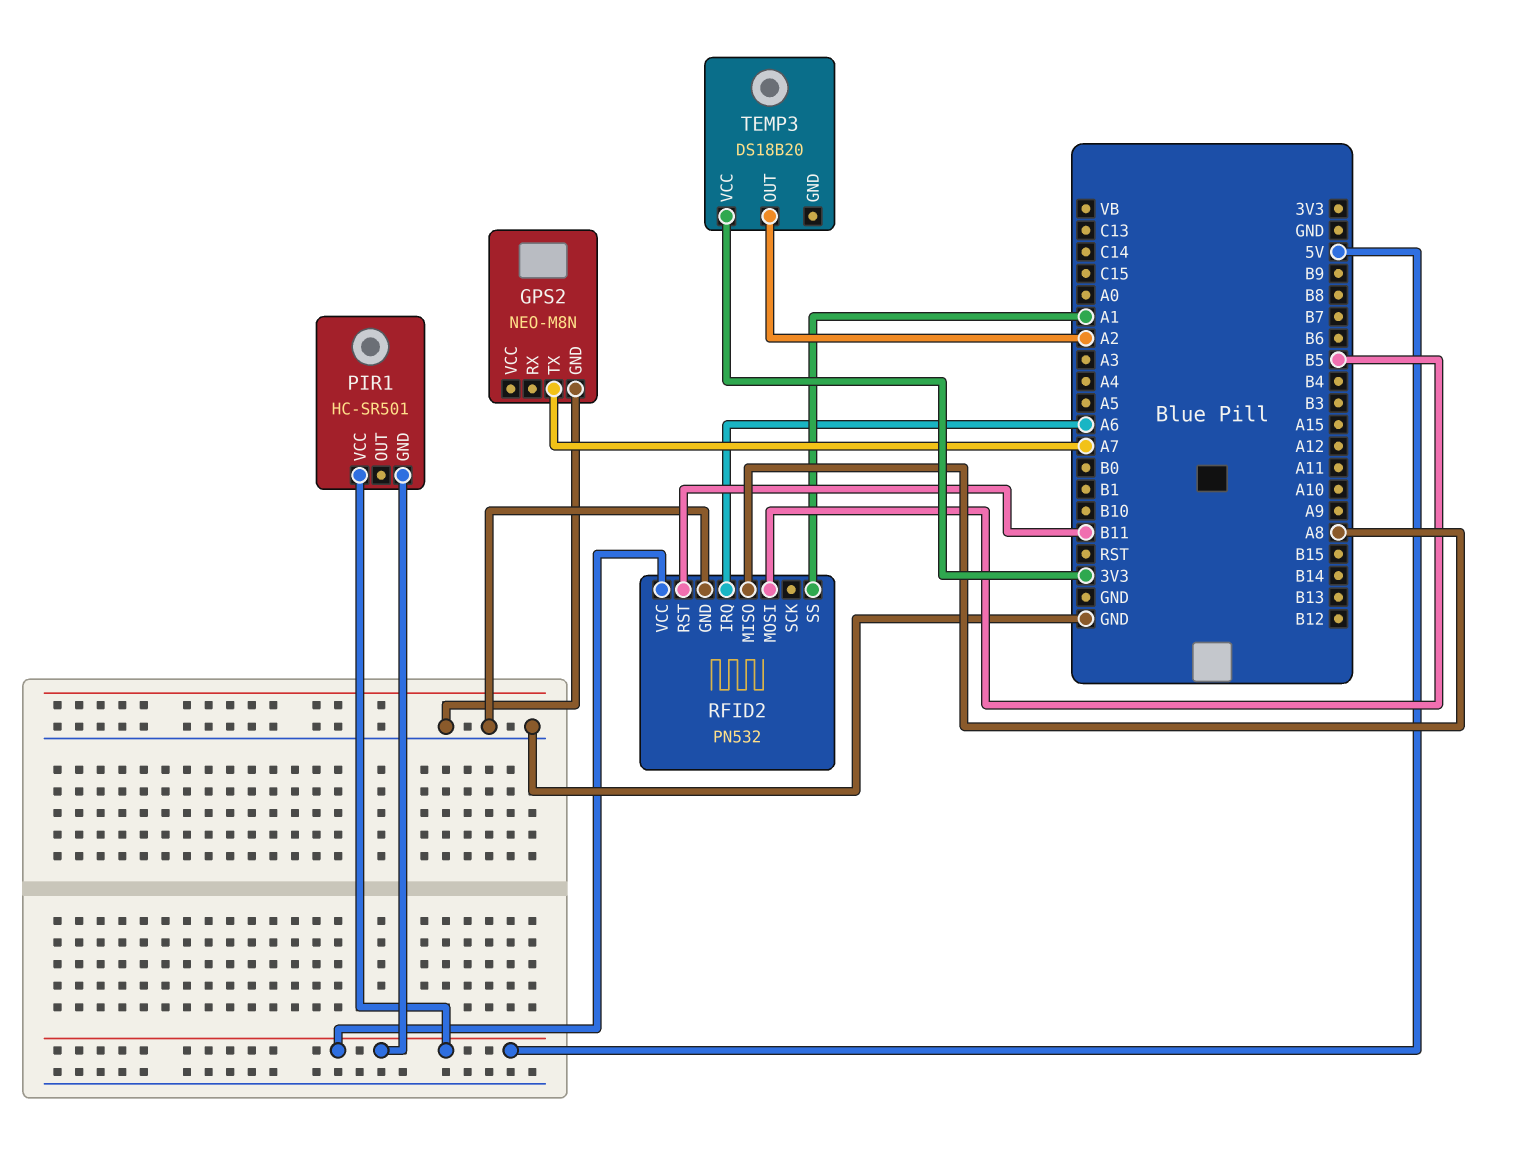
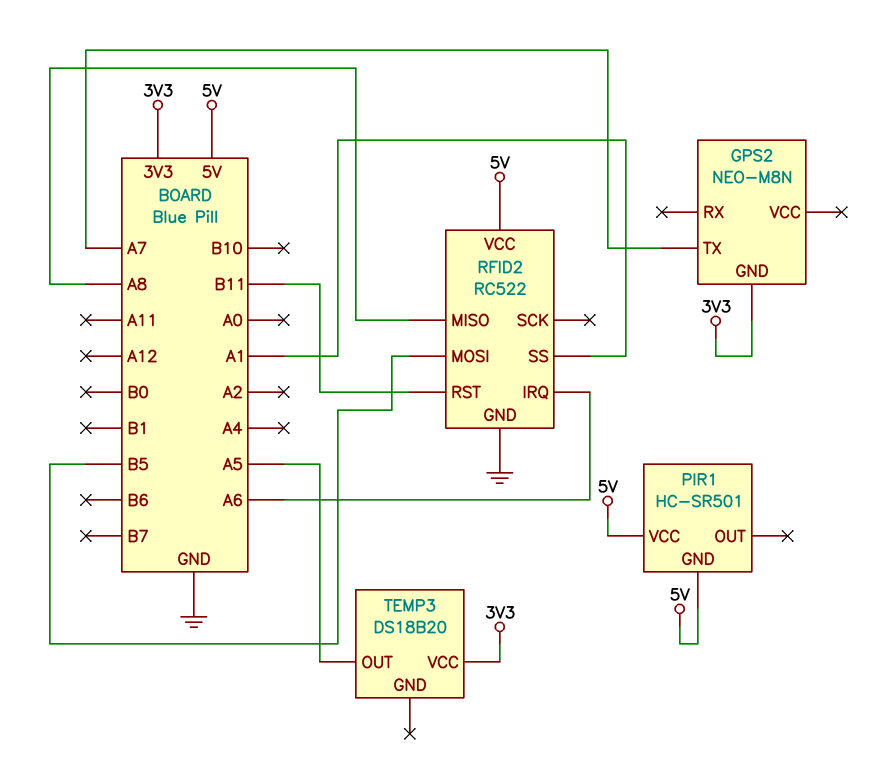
GPS2 pin GND: GND -> 3V3
RFID2: PN532 -> RC522
TEMP3 pin OUT: A2 -> A5

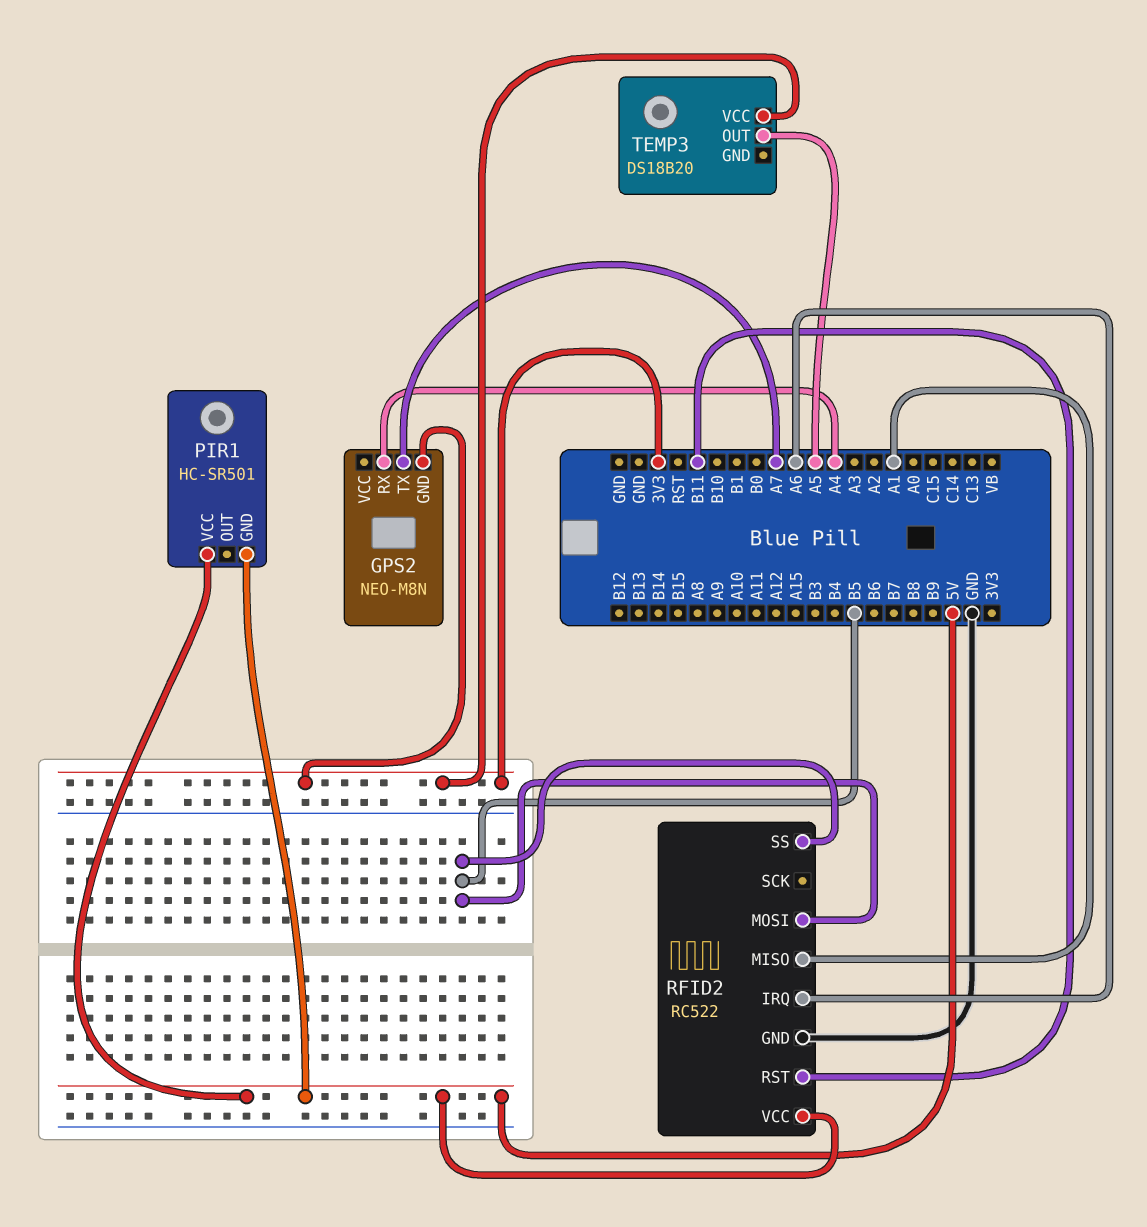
GPS2 pin RX: none -> A4
RFID2 pin MISO: A8 -> A1
RFID2 pin SS: A1 -> B5

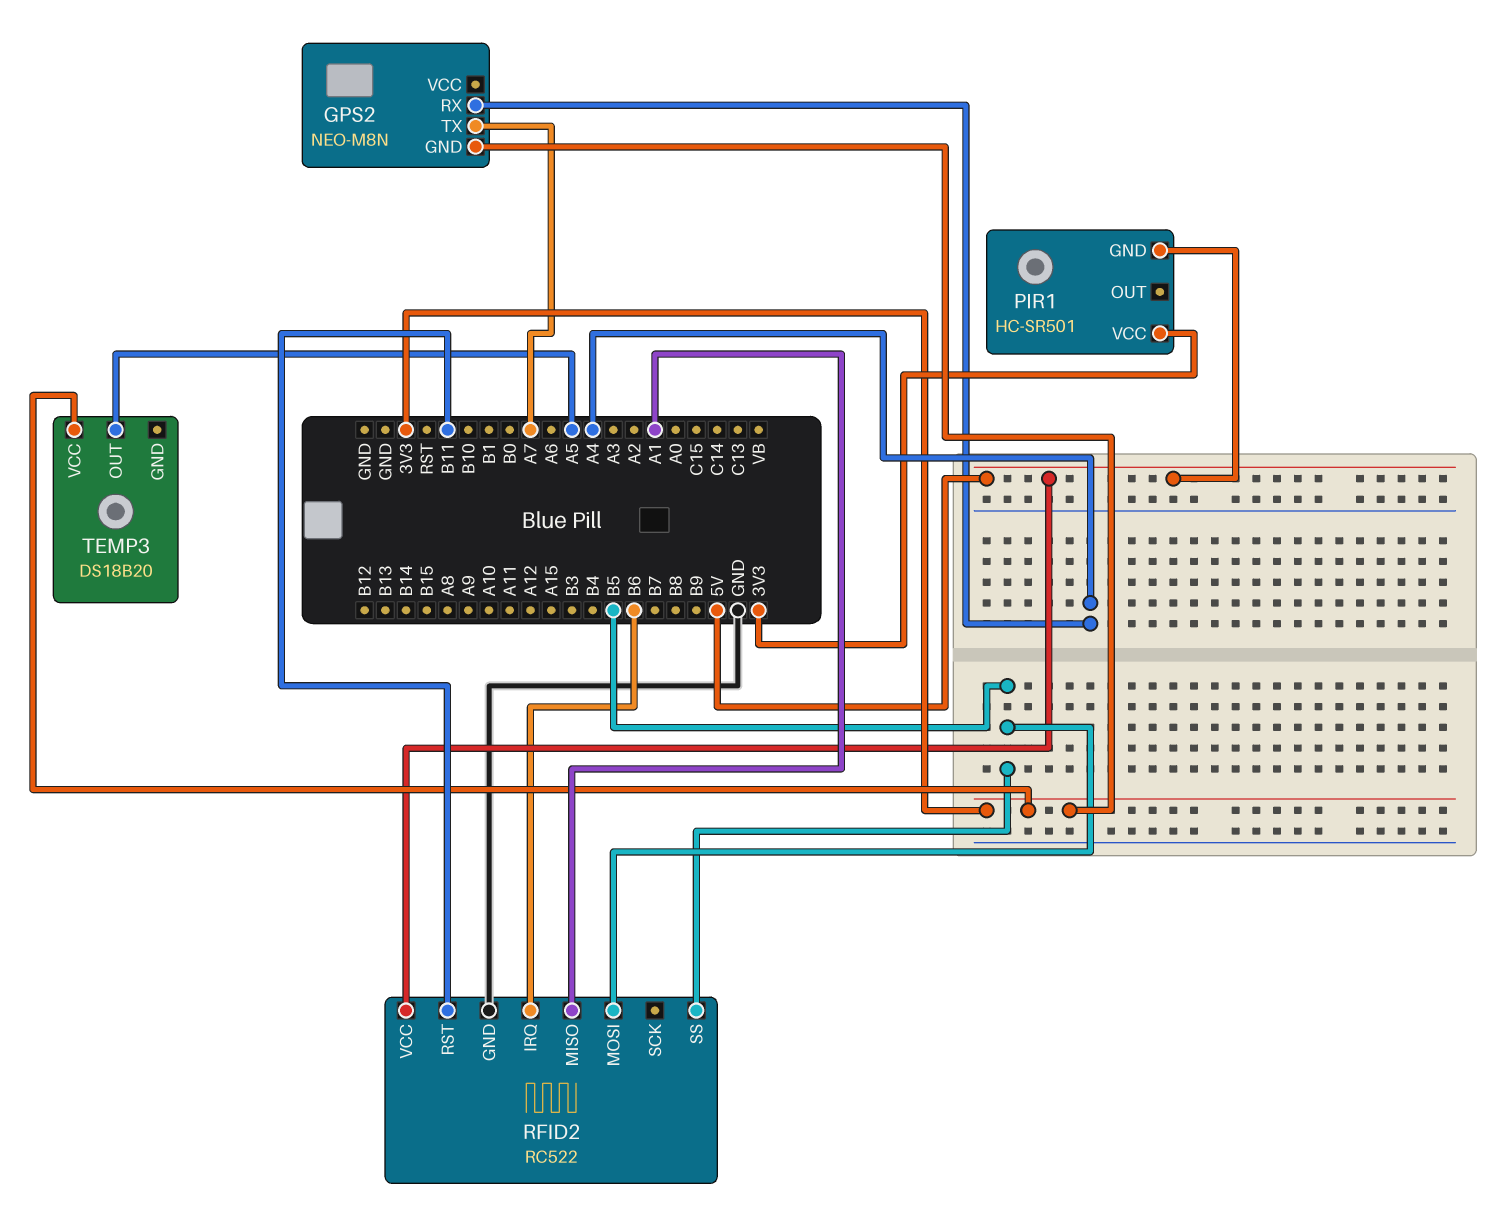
PIR1 pin VCC: 5V -> 3V3
RFID2 pin IRQ: A6 -> B6

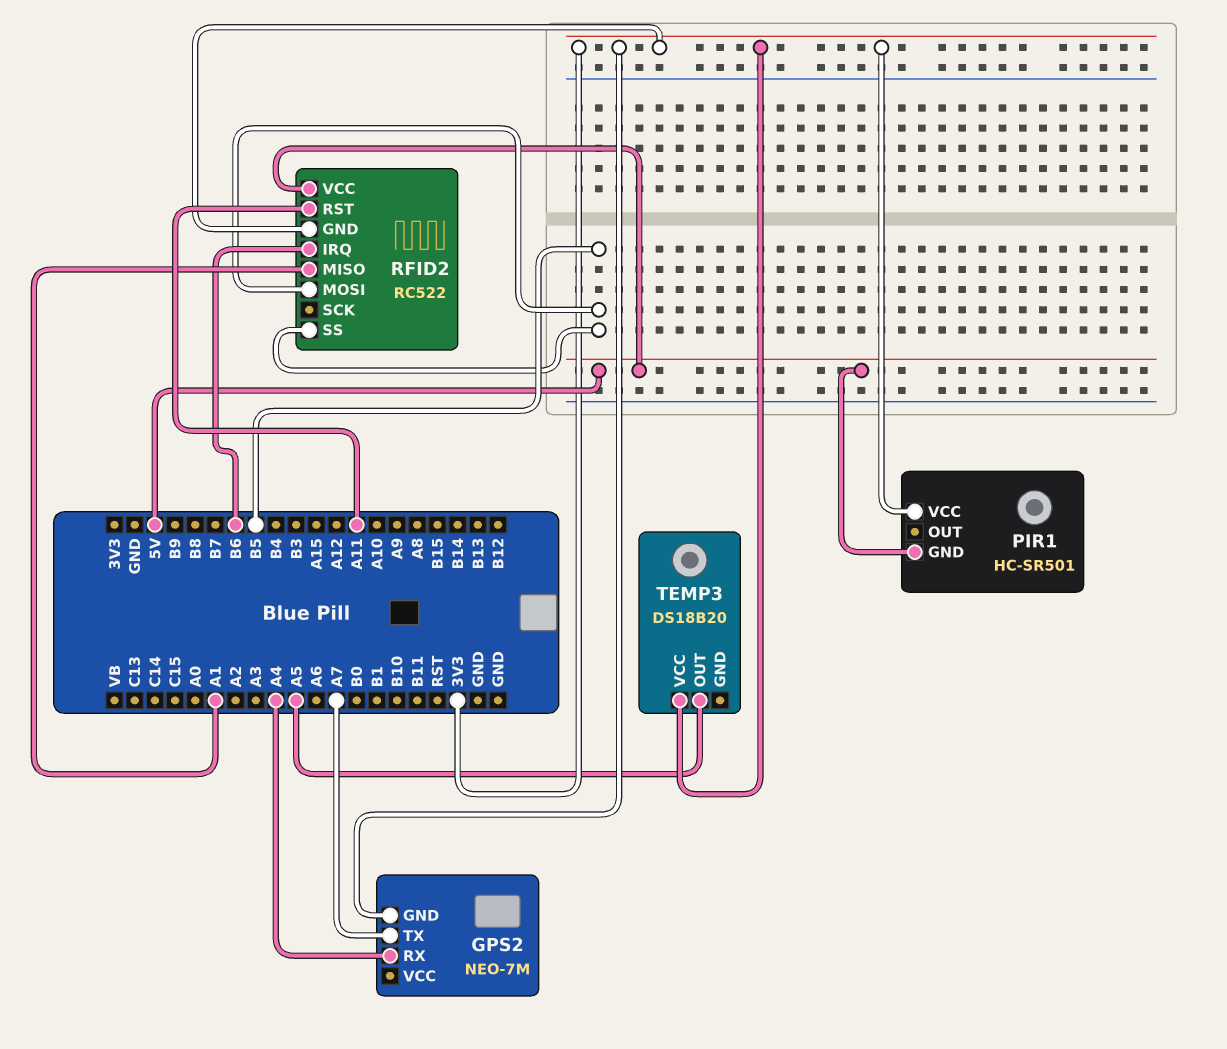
GPS2: NEO-M8N -> NEO-7M
RFID2 pin GND: GND -> 3V3
RFID2 pin RST: B11 -> A11

